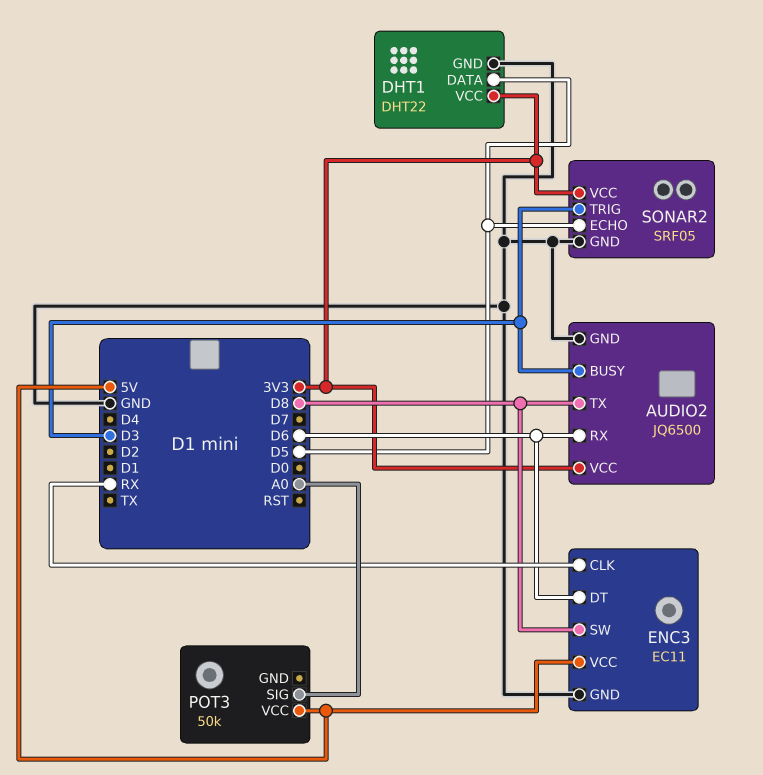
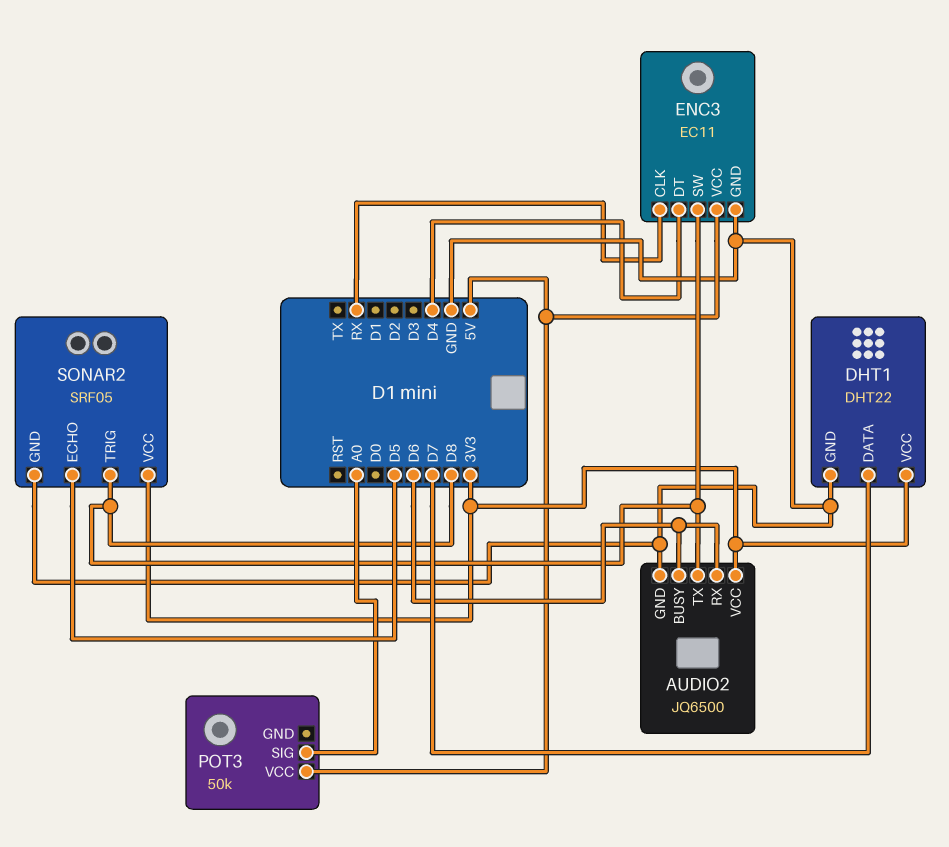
AUDIO2 pin BUSY: D3 -> D6
DHT1 pin DATA: D5 -> D7
ENC3 pin DT: D6 -> D4
SONAR2 pin TRIG: D3 -> D8

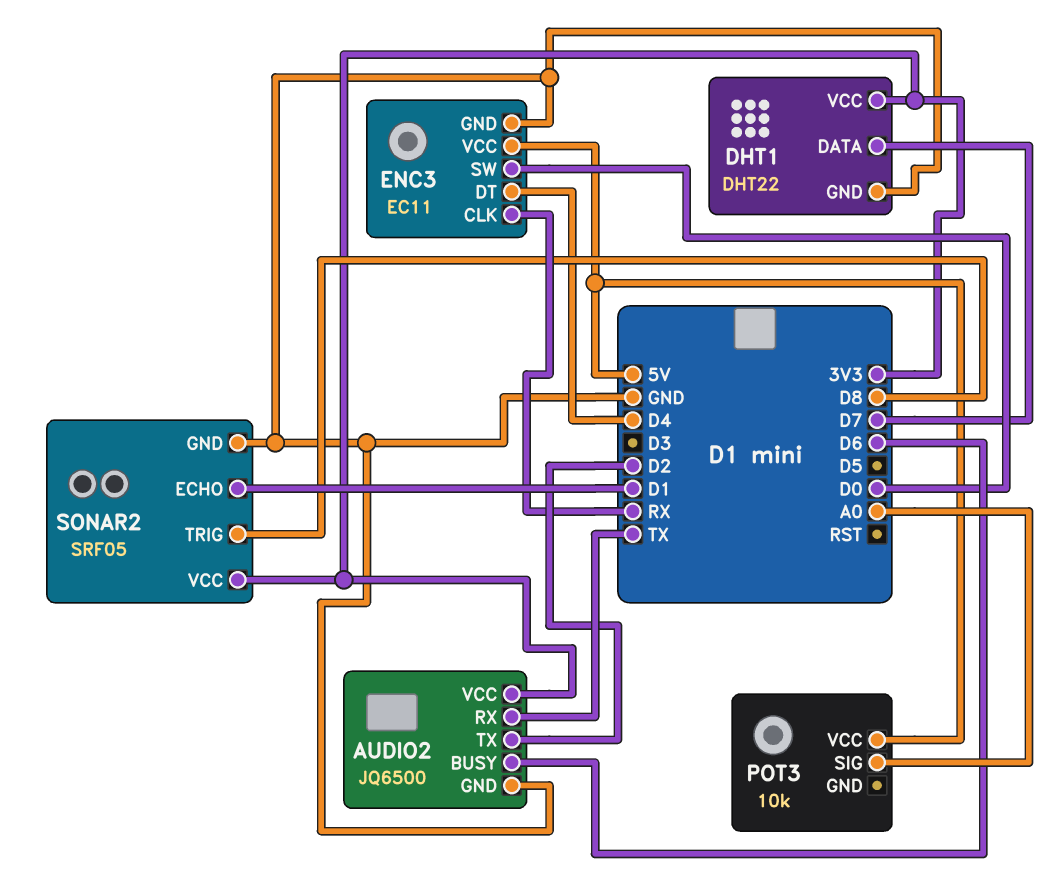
AUDIO2 pin RX: D6 -> TX
AUDIO2 pin TX: D8 -> D2
ENC3 pin SW: D8 -> D0
POT3: 50k -> 10k
SONAR2 pin ECHO: D5 -> D1

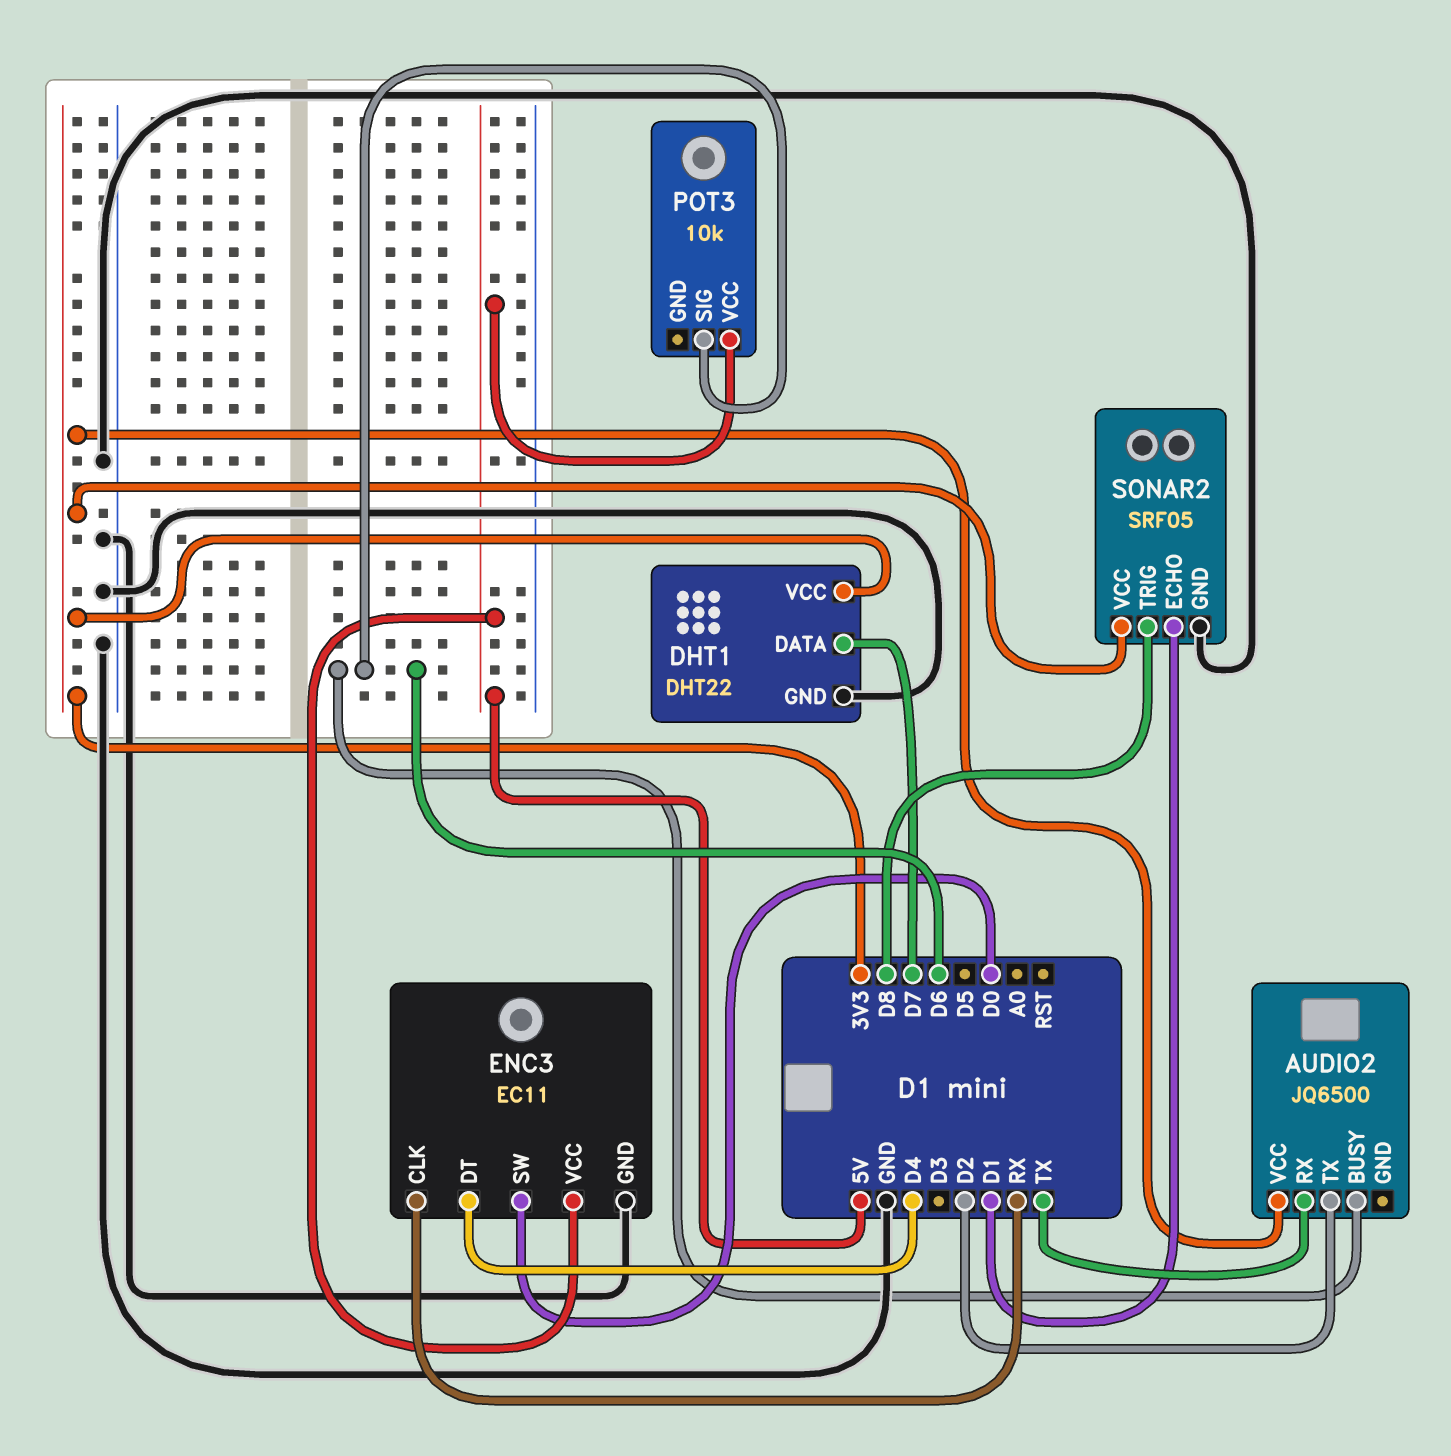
AUDIO2 pin GND: GND -> none
POT3 pin SIG: A0 -> D6

